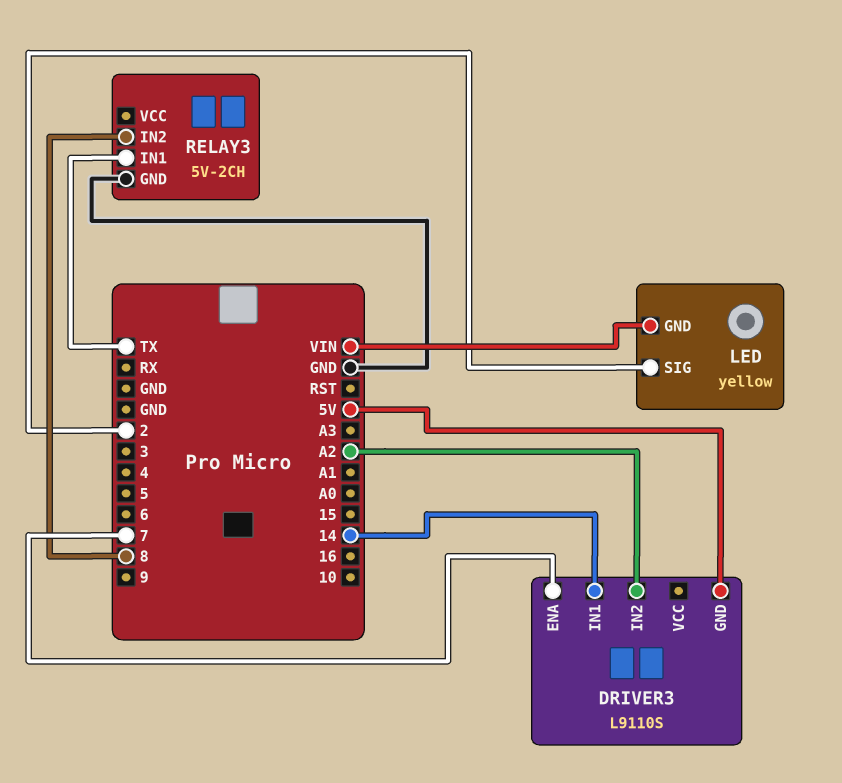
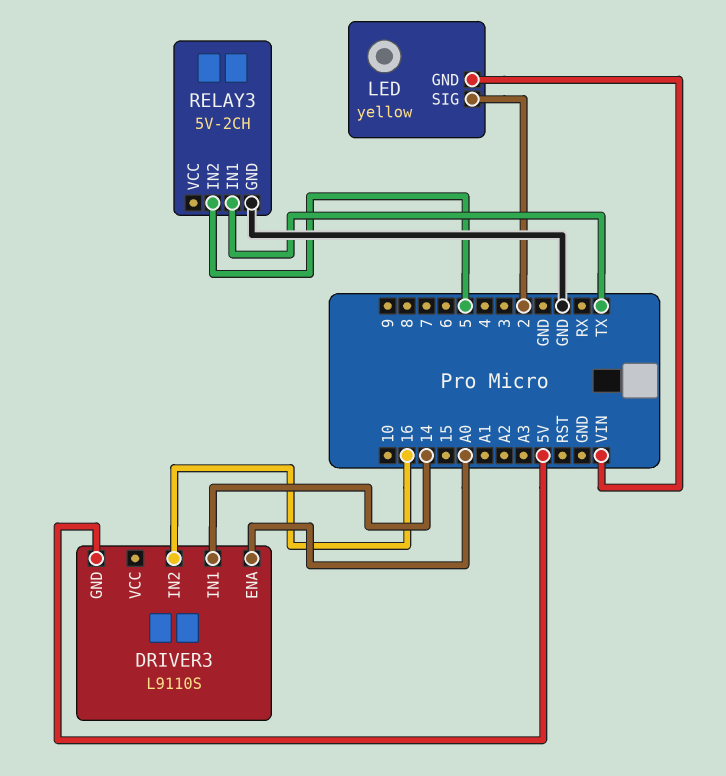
DRIVER3 pin ENA: 7 -> A0
DRIVER3 pin IN2: A2 -> 16
RELAY3 pin IN2: 8 -> 5

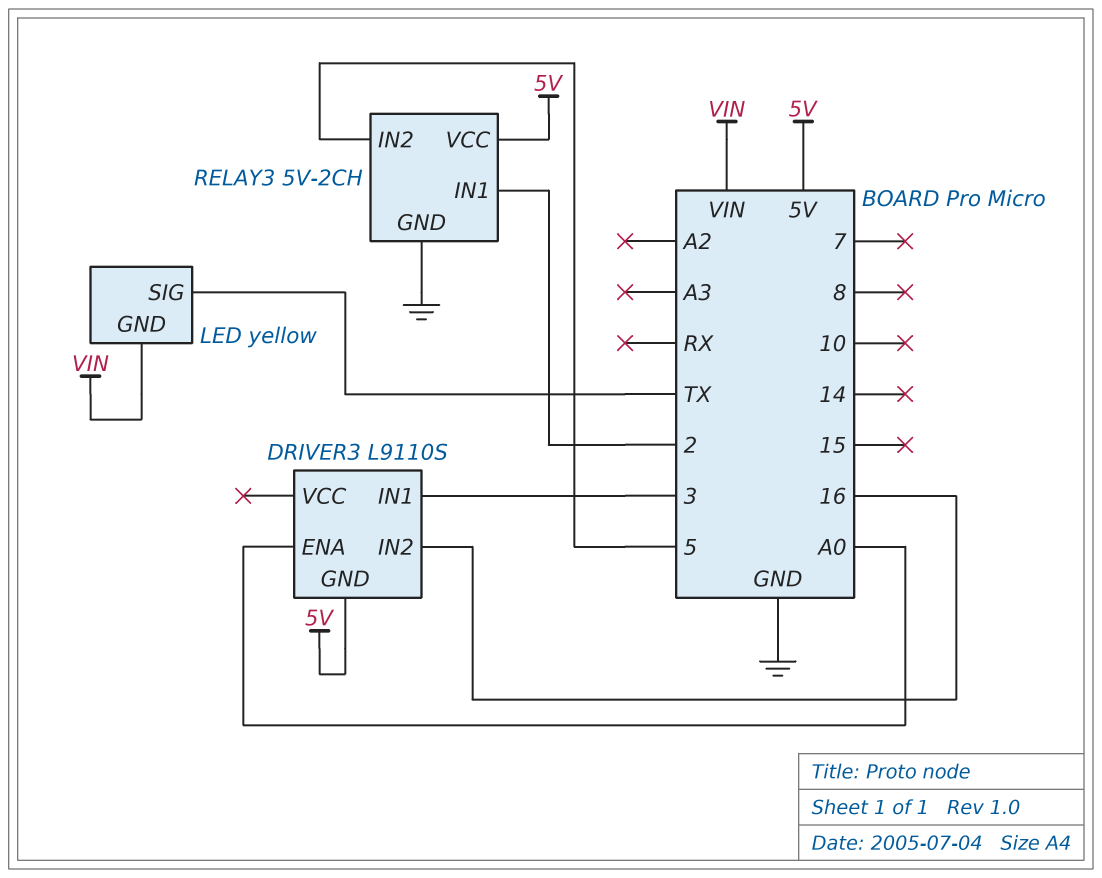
DRIVER3 pin IN1: 14 -> 3
LED pin SIG: 2 -> TX
RELAY3 pin IN1: TX -> 2
RELAY3 pin VCC: none -> 5V

